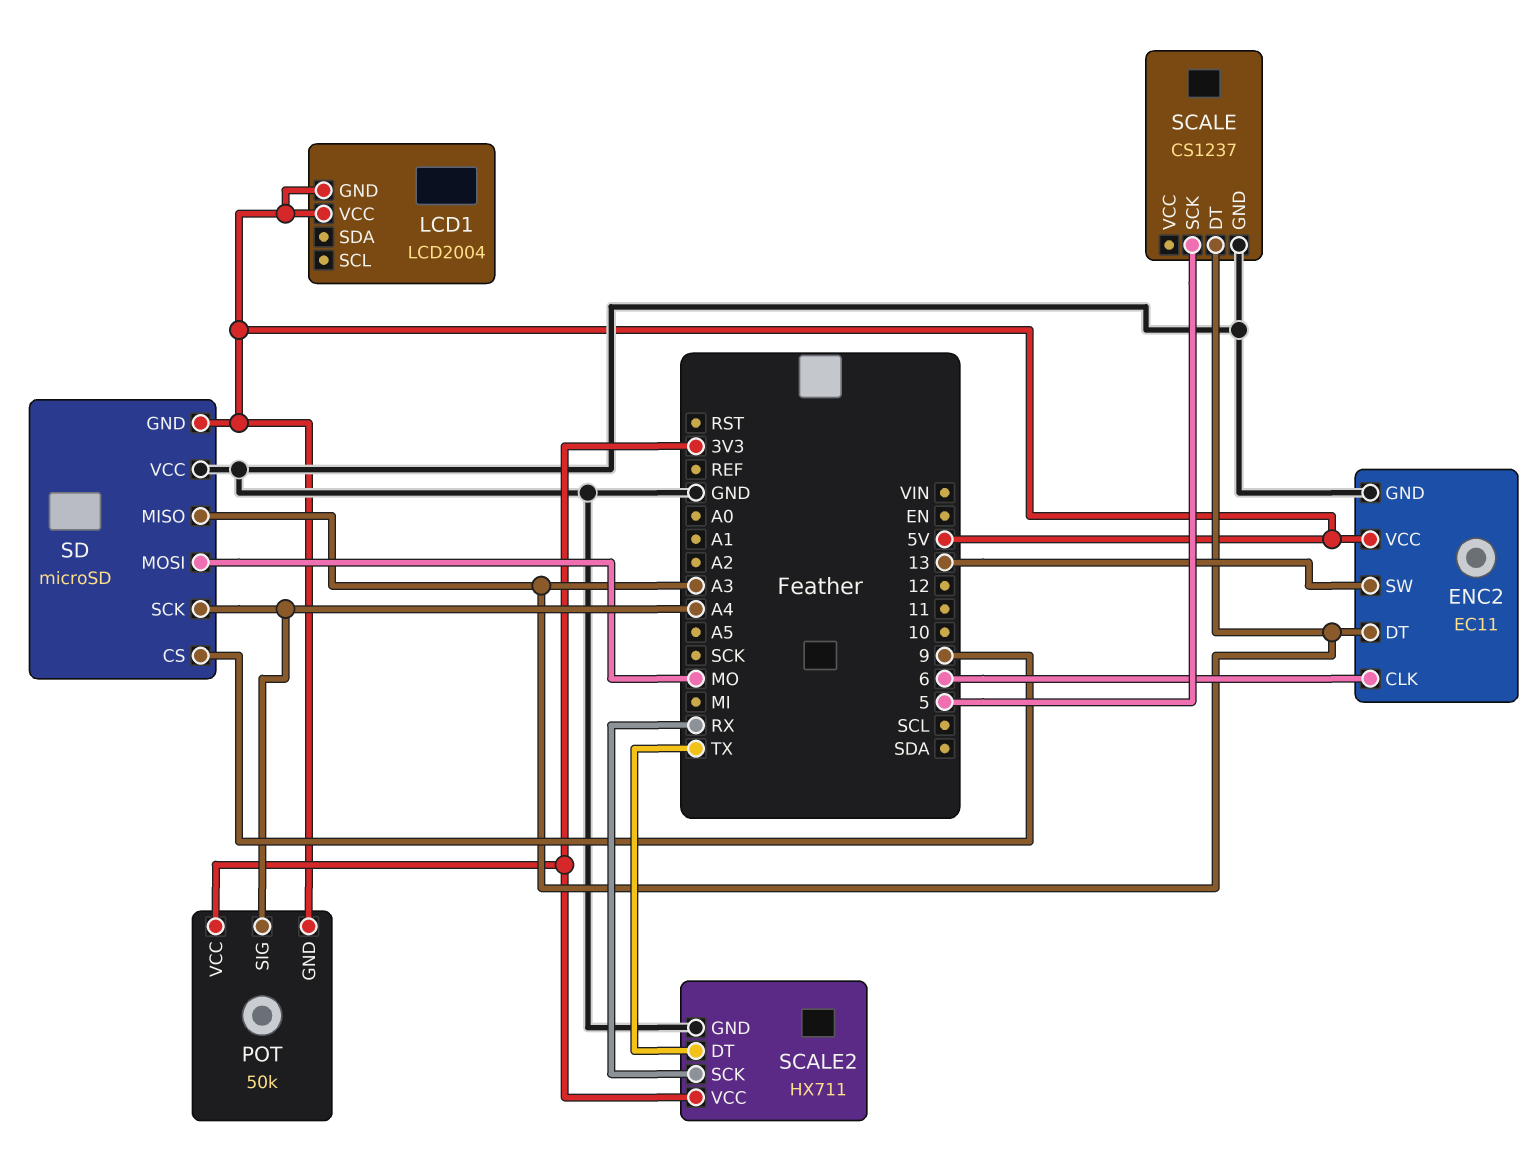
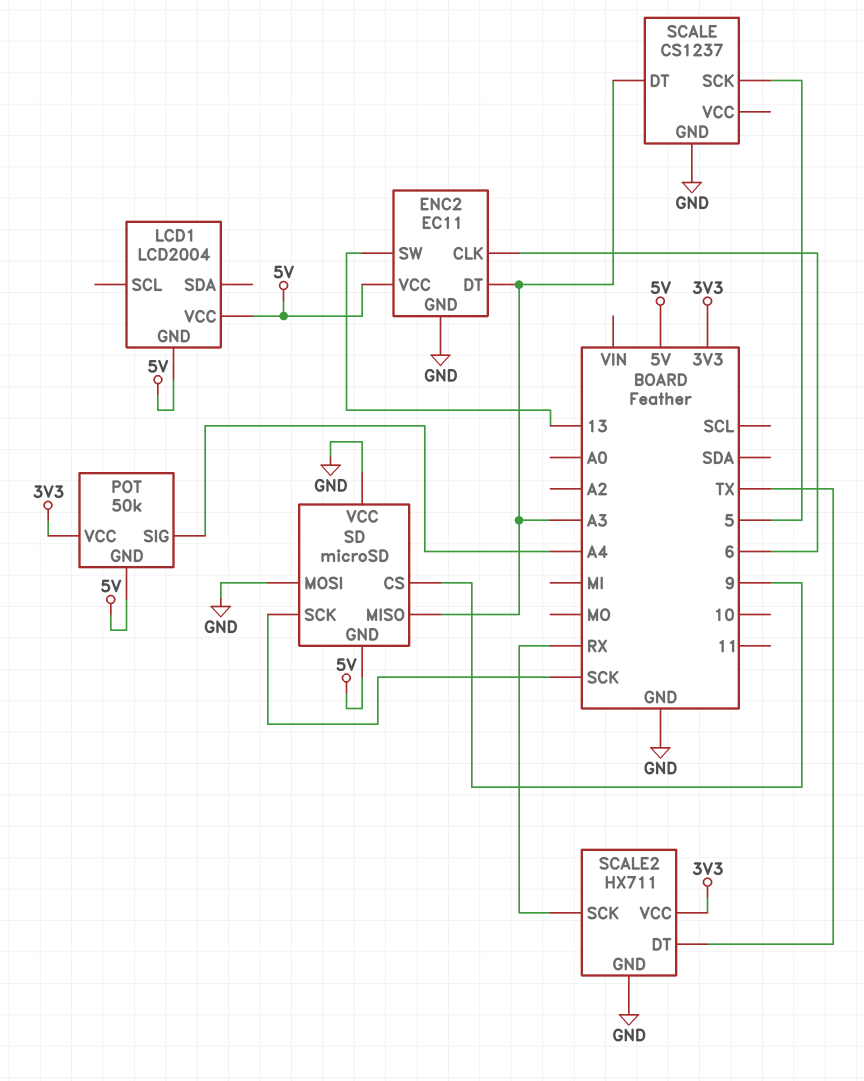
SD pin MOSI: MO -> GND
SD pin SCK: A4 -> SCK

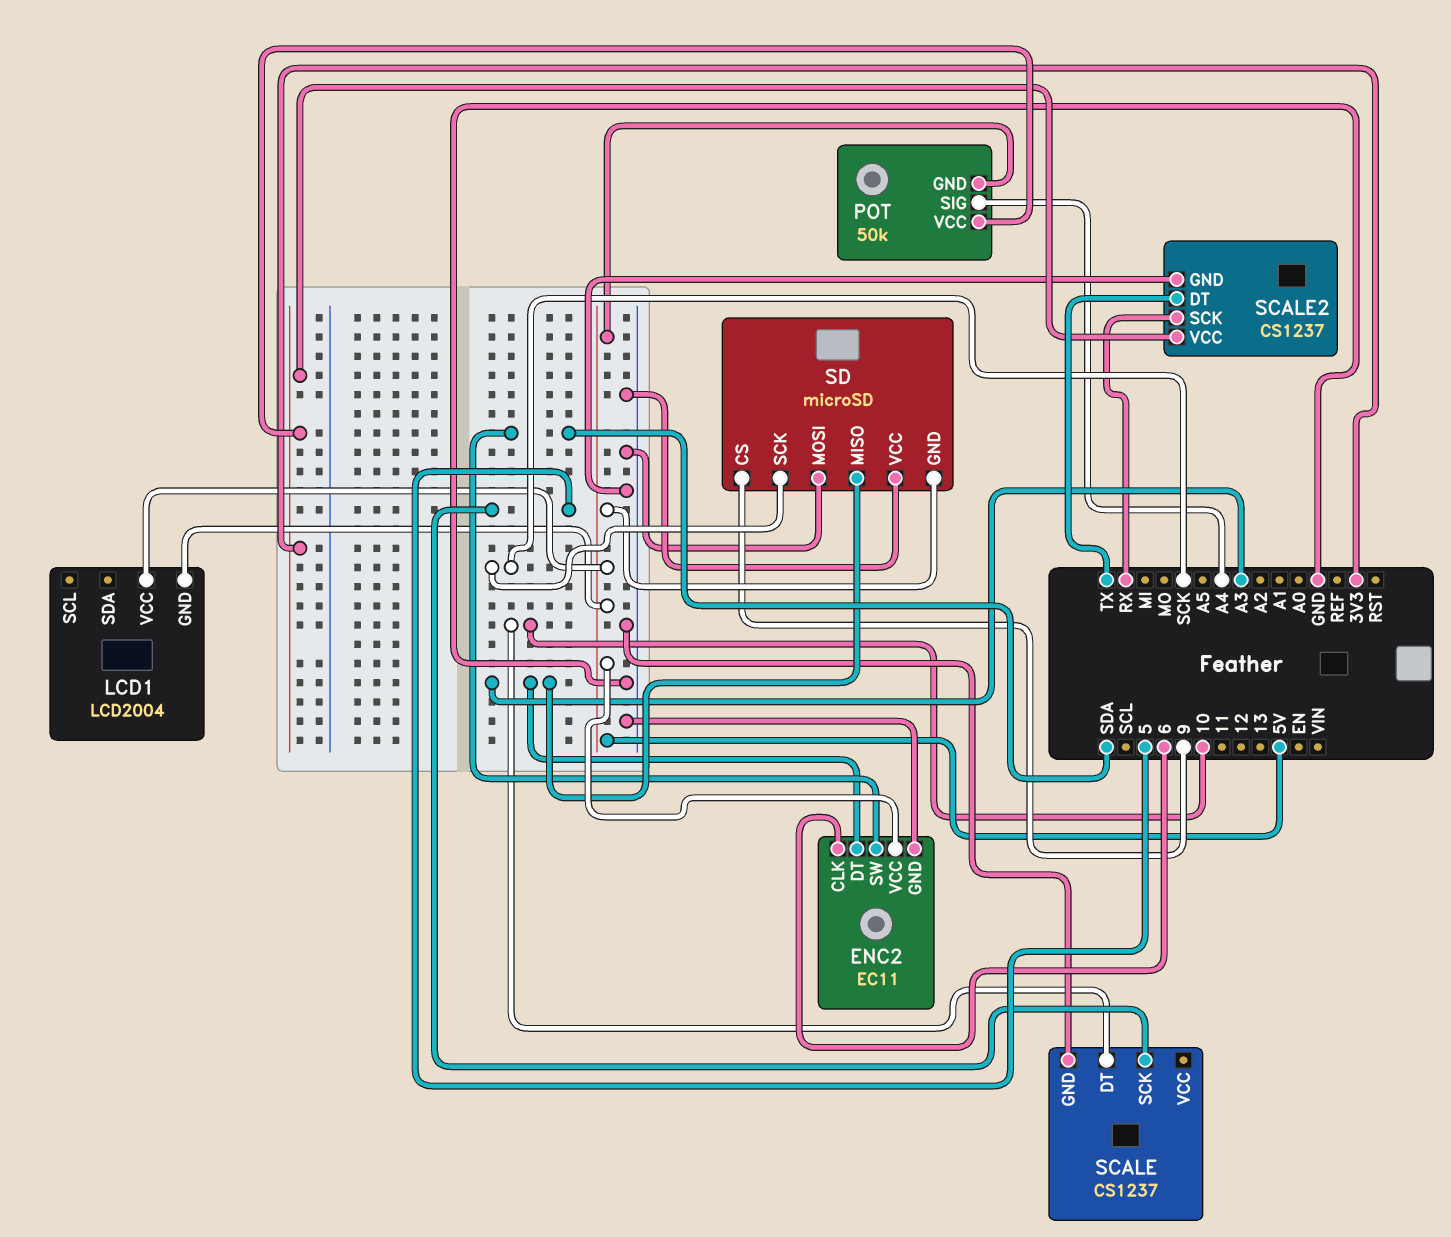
ENC2 pin SW: 13 -> SDA
SCALE pin DT: A3 -> 10
SCALE2: HX711 -> CS1237

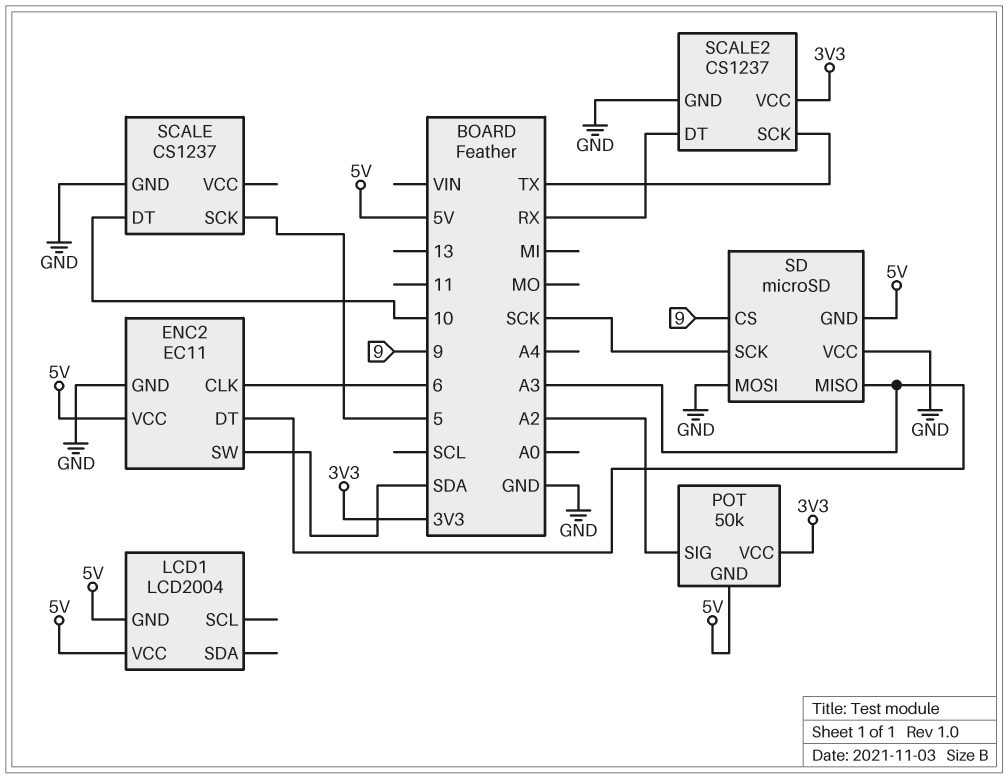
POT pin SIG: A4 -> A2
SCALE2 pin DT: TX -> RX
SCALE2 pin SCK: RX -> TX

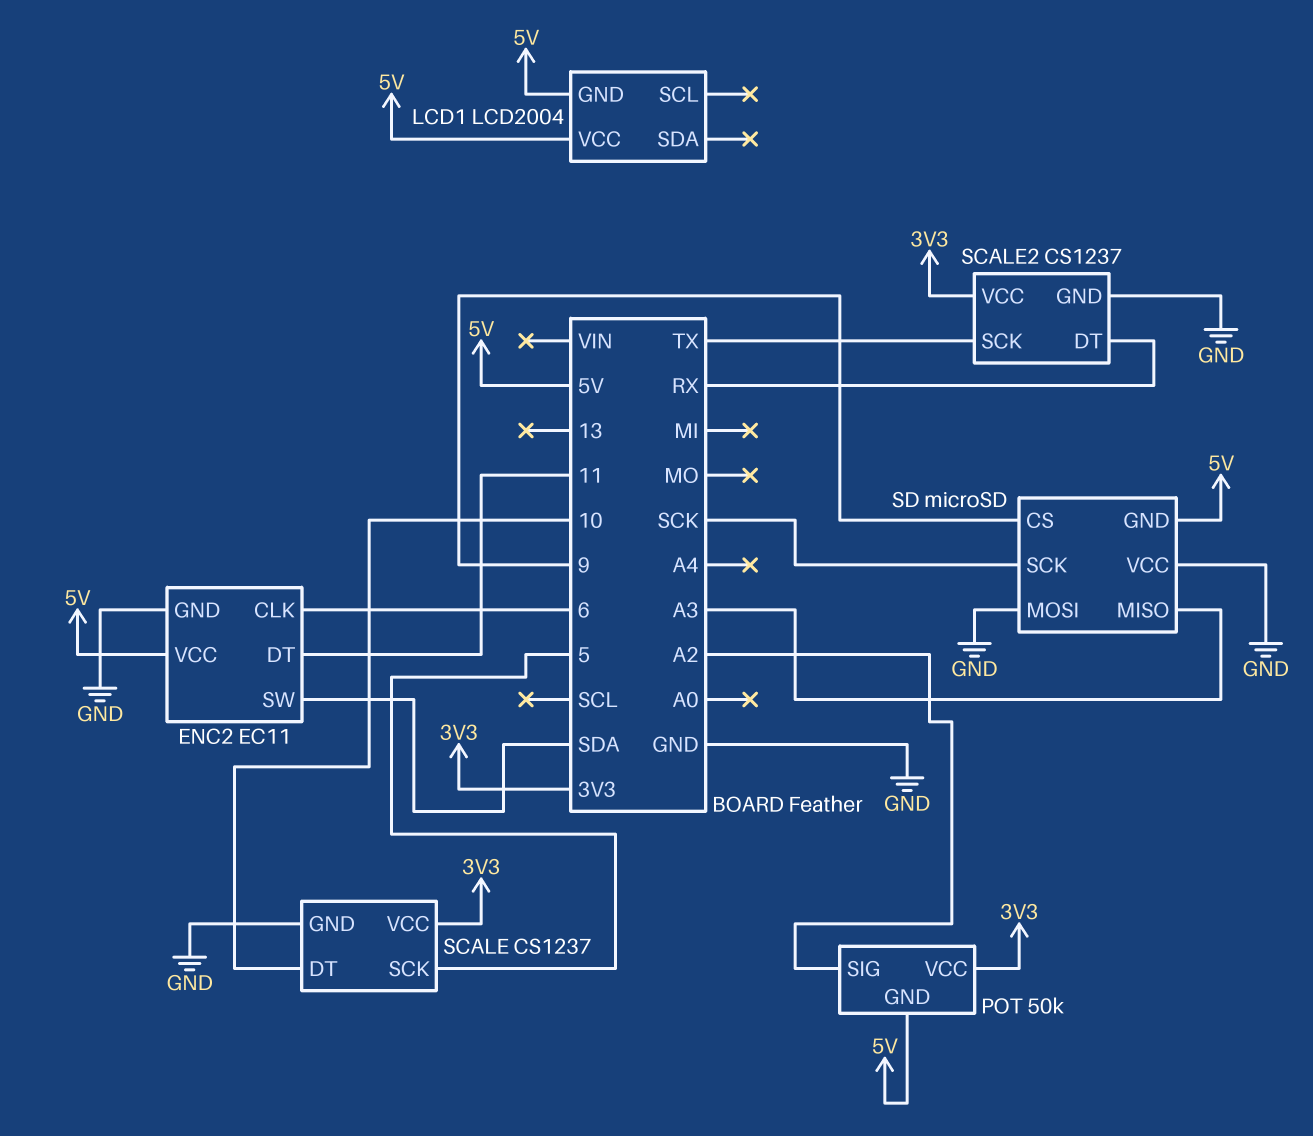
ENC2 pin DT: A3 -> 11
SCALE pin VCC: none -> 3V3

